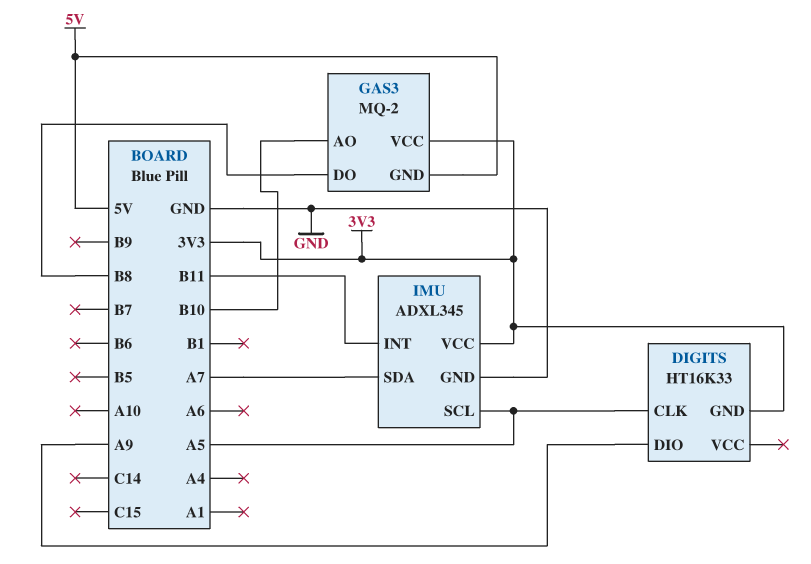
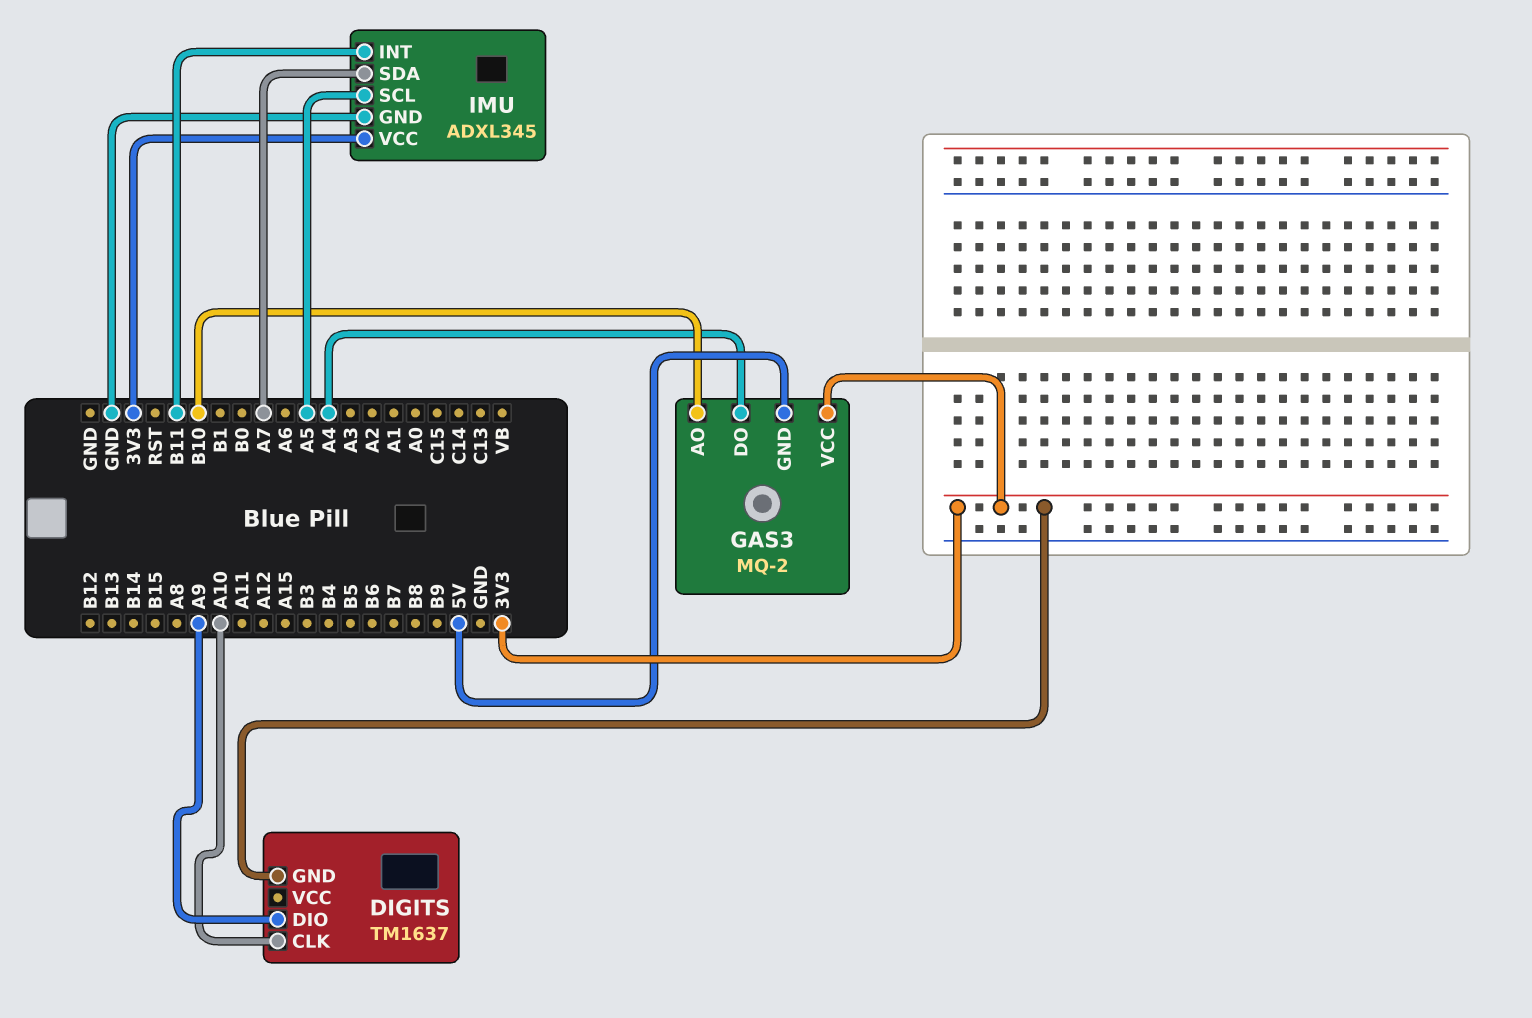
DIGITS: HT16K33 -> TM1637
DIGITS pin CLK: A5 -> A10
GAS3 pin DO: B8 -> A4

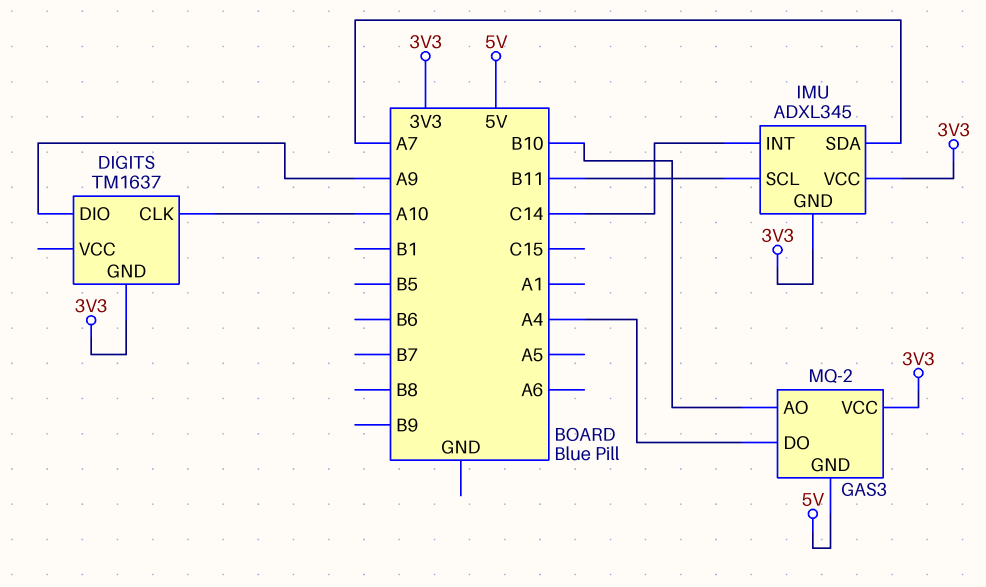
IMU pin GND: GND -> 3V3
IMU pin INT: B11 -> C14
IMU pin SCL: A5 -> B11

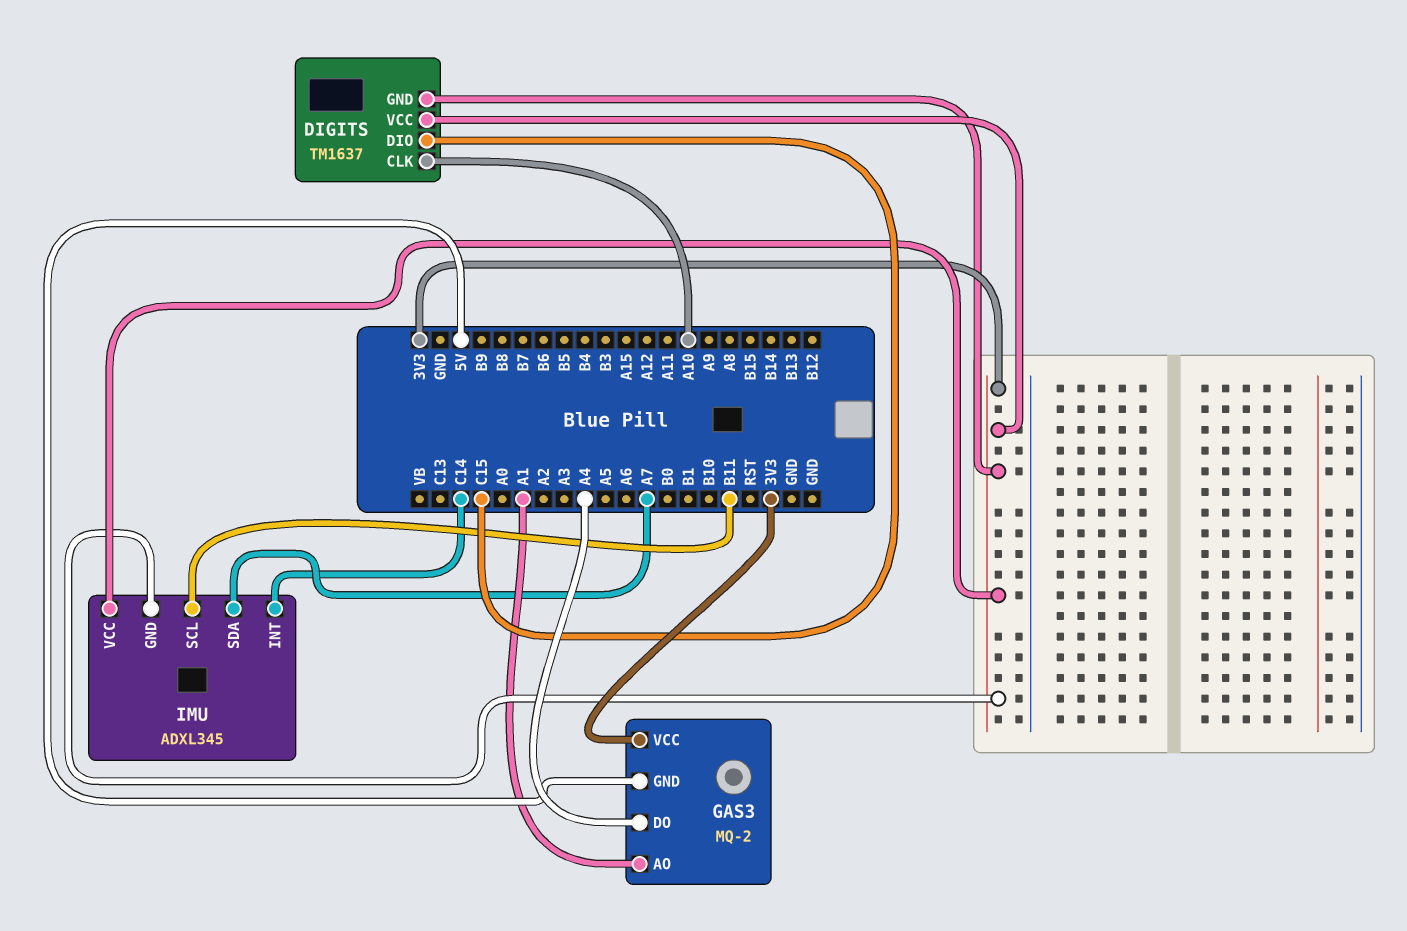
DIGITS pin DIO: A9 -> C15
DIGITS pin VCC: none -> 3V3
GAS3 pin AO: B10 -> A1

